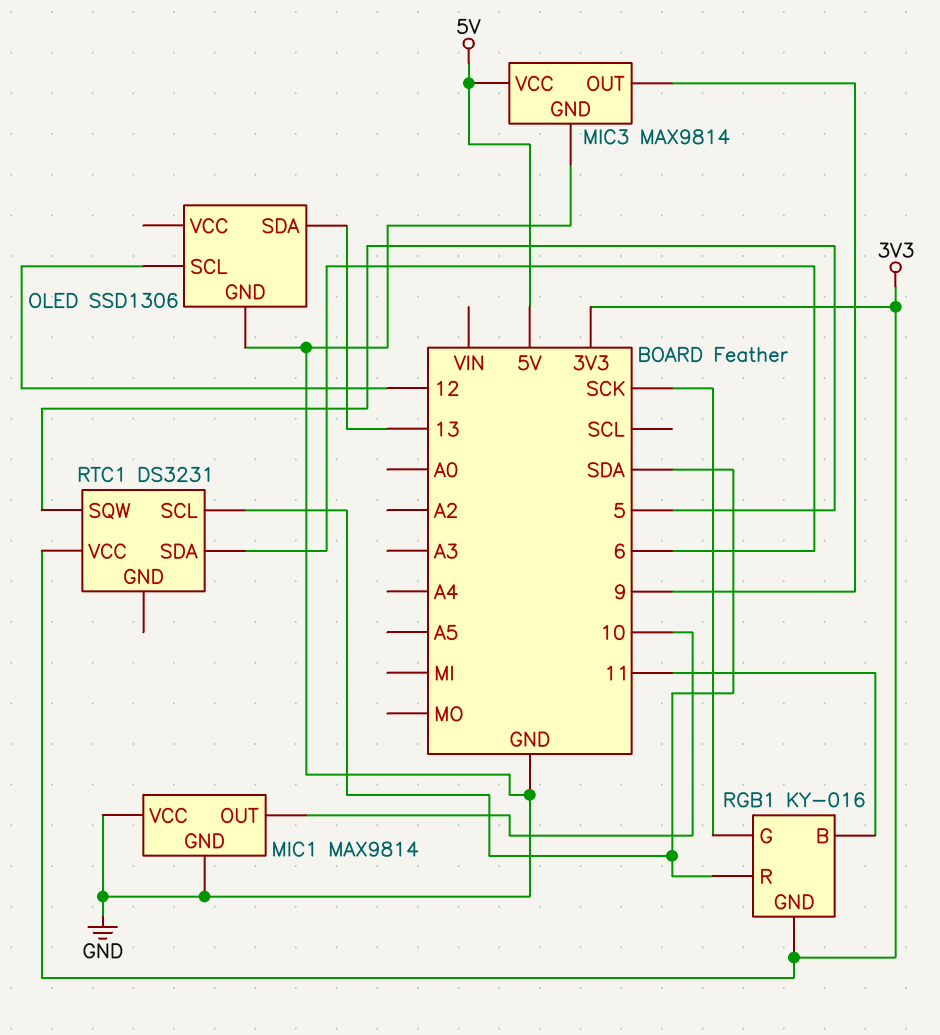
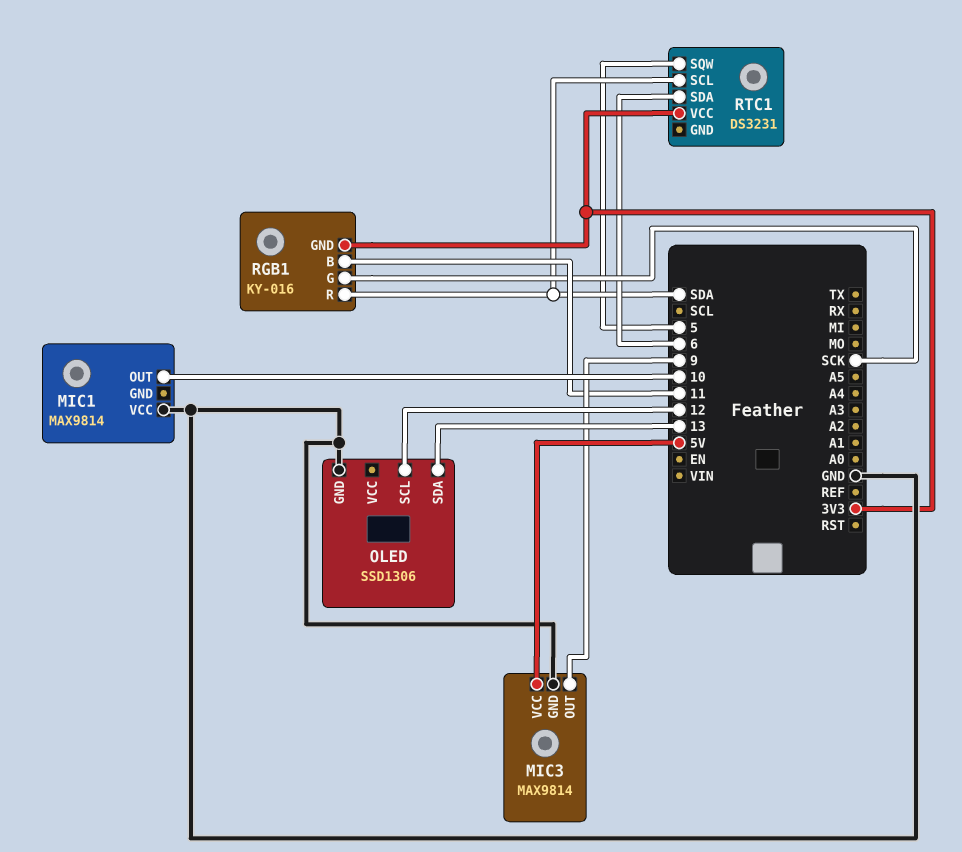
MIC1 pin GND: GND -> none

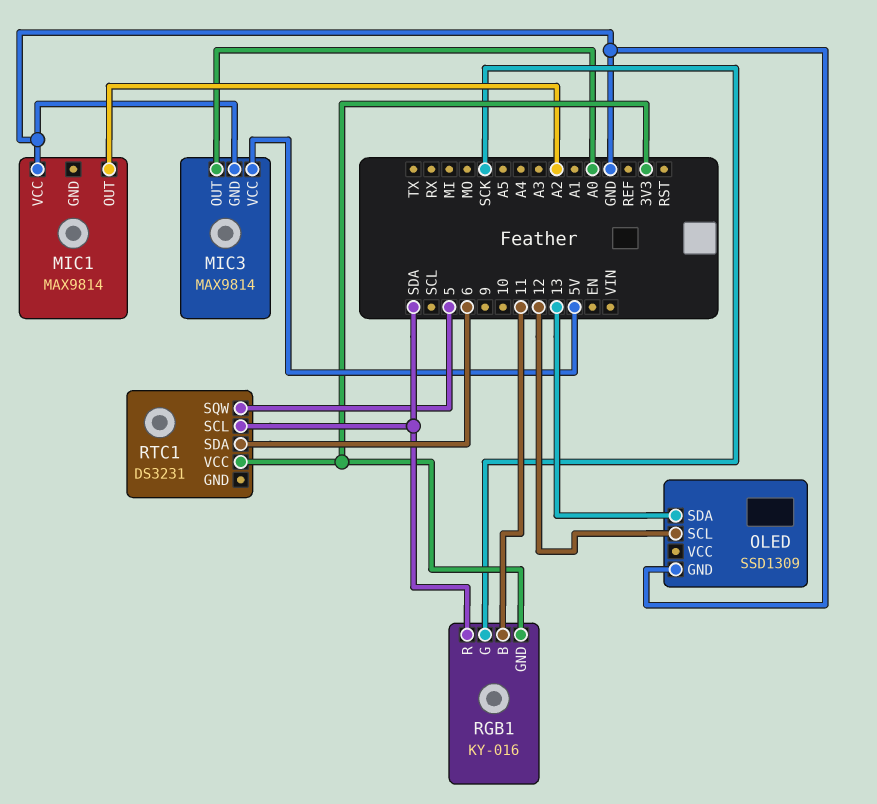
MIC1 pin OUT: 10 -> A2
MIC3 pin OUT: 9 -> A0
OLED: SSD1306 -> SSD1309

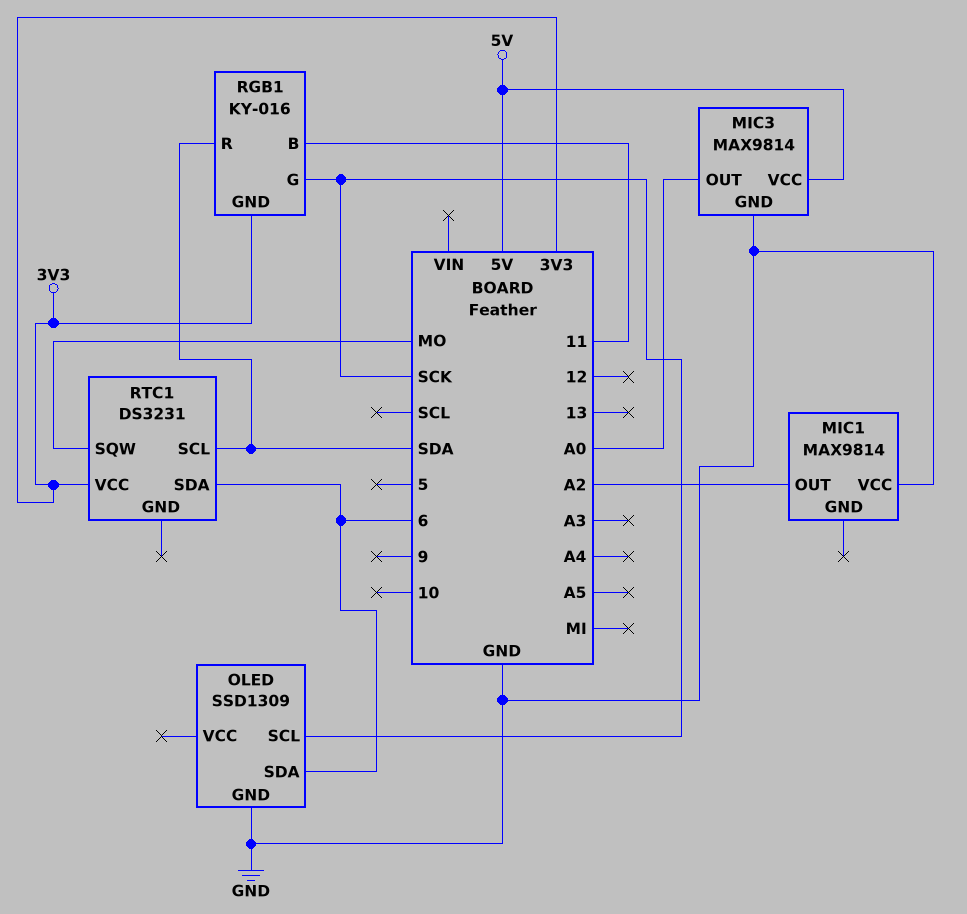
OLED pin SCL: 12 -> SCK
OLED pin SDA: 13 -> 6
RTC1 pin SQW: 5 -> MO

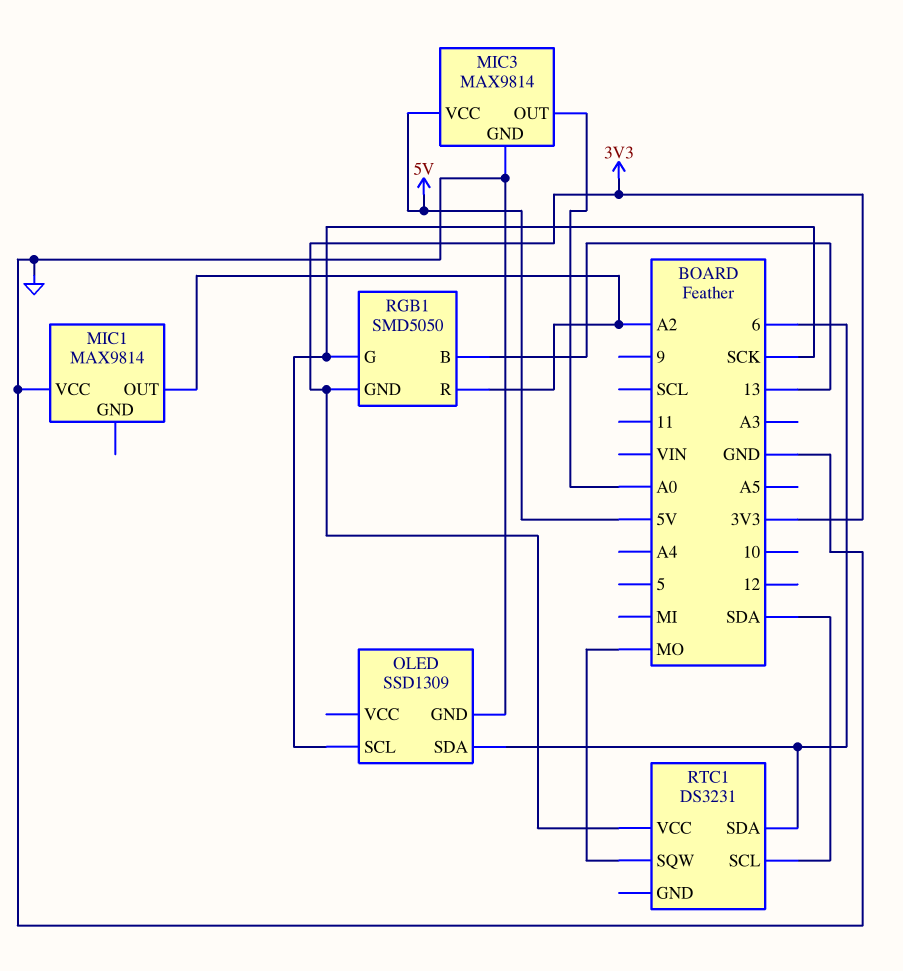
RGB1: KY-016 -> SMD5050
RGB1 pin B: 11 -> 13
RGB1 pin R: SDA -> A2

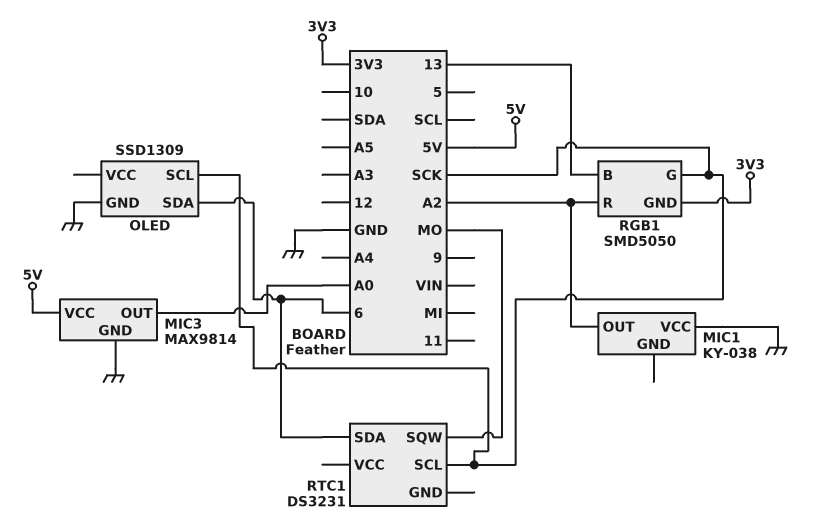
MIC1: MAX9814 -> KY-038
RTC1 pin SCL: SDA -> SCK
RTC1 pin VCC: 3V3 -> none

